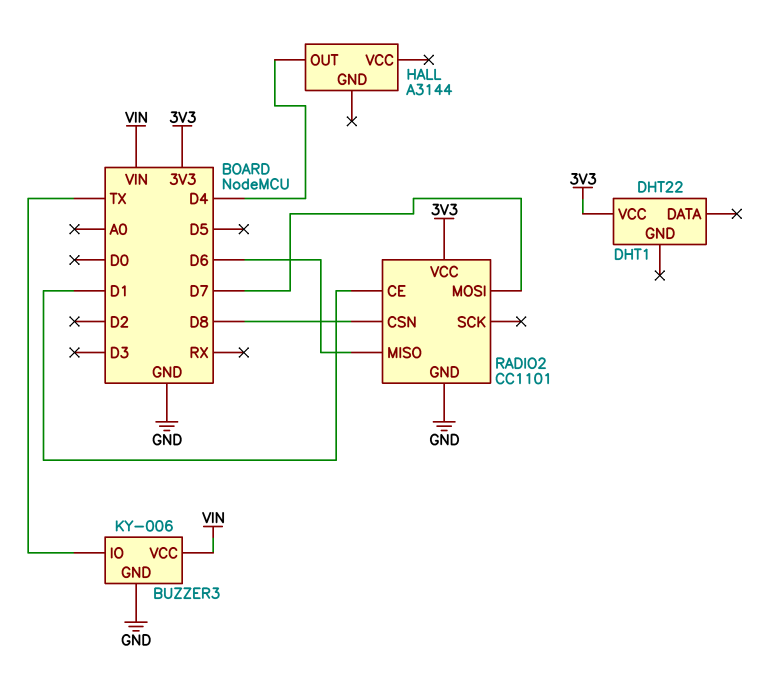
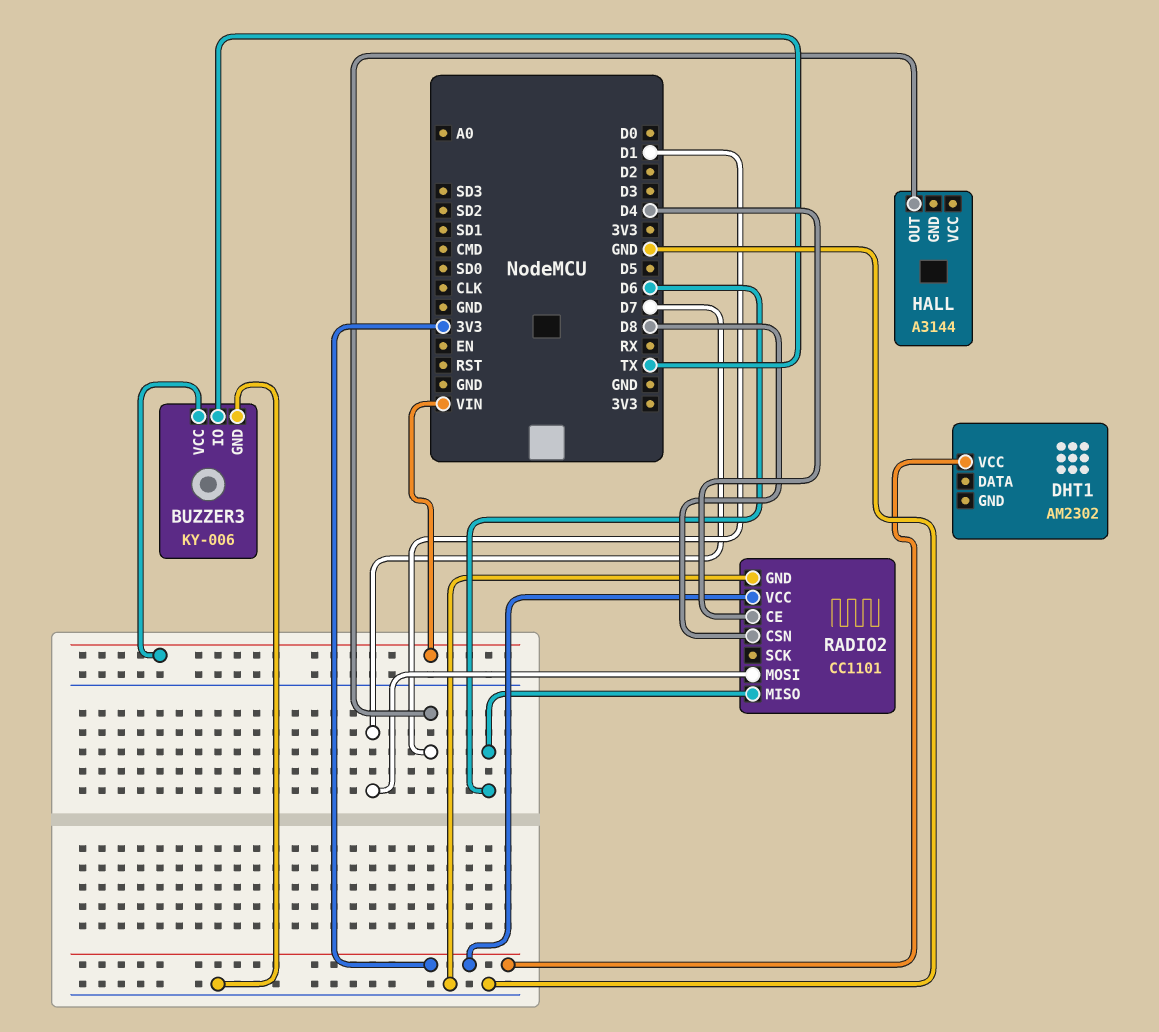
DHT1: DHT22 -> AM2302
HALL pin OUT: D4 -> D1
RADIO2 pin CE: D1 -> D4

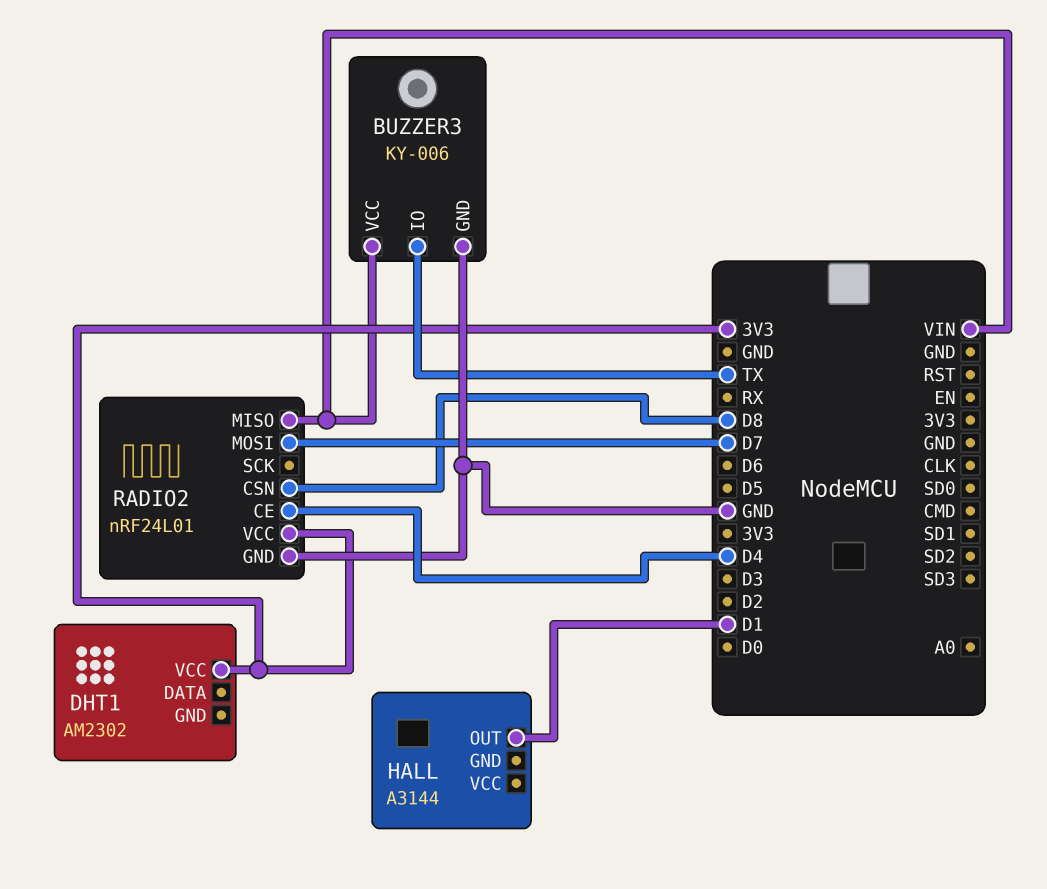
RADIO2: CC1101 -> nRF24L01
RADIO2 pin MISO: D6 -> VIN

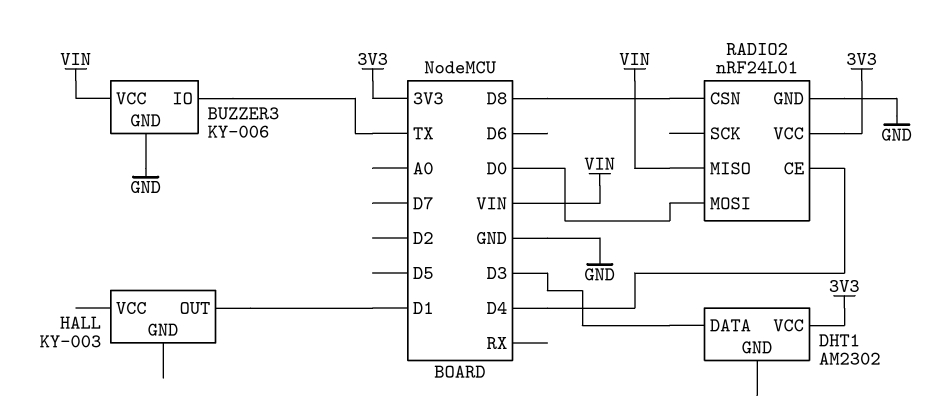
DHT1 pin DATA: none -> D3
HALL: A3144 -> KY-003
RADIO2 pin MOSI: D7 -> D0

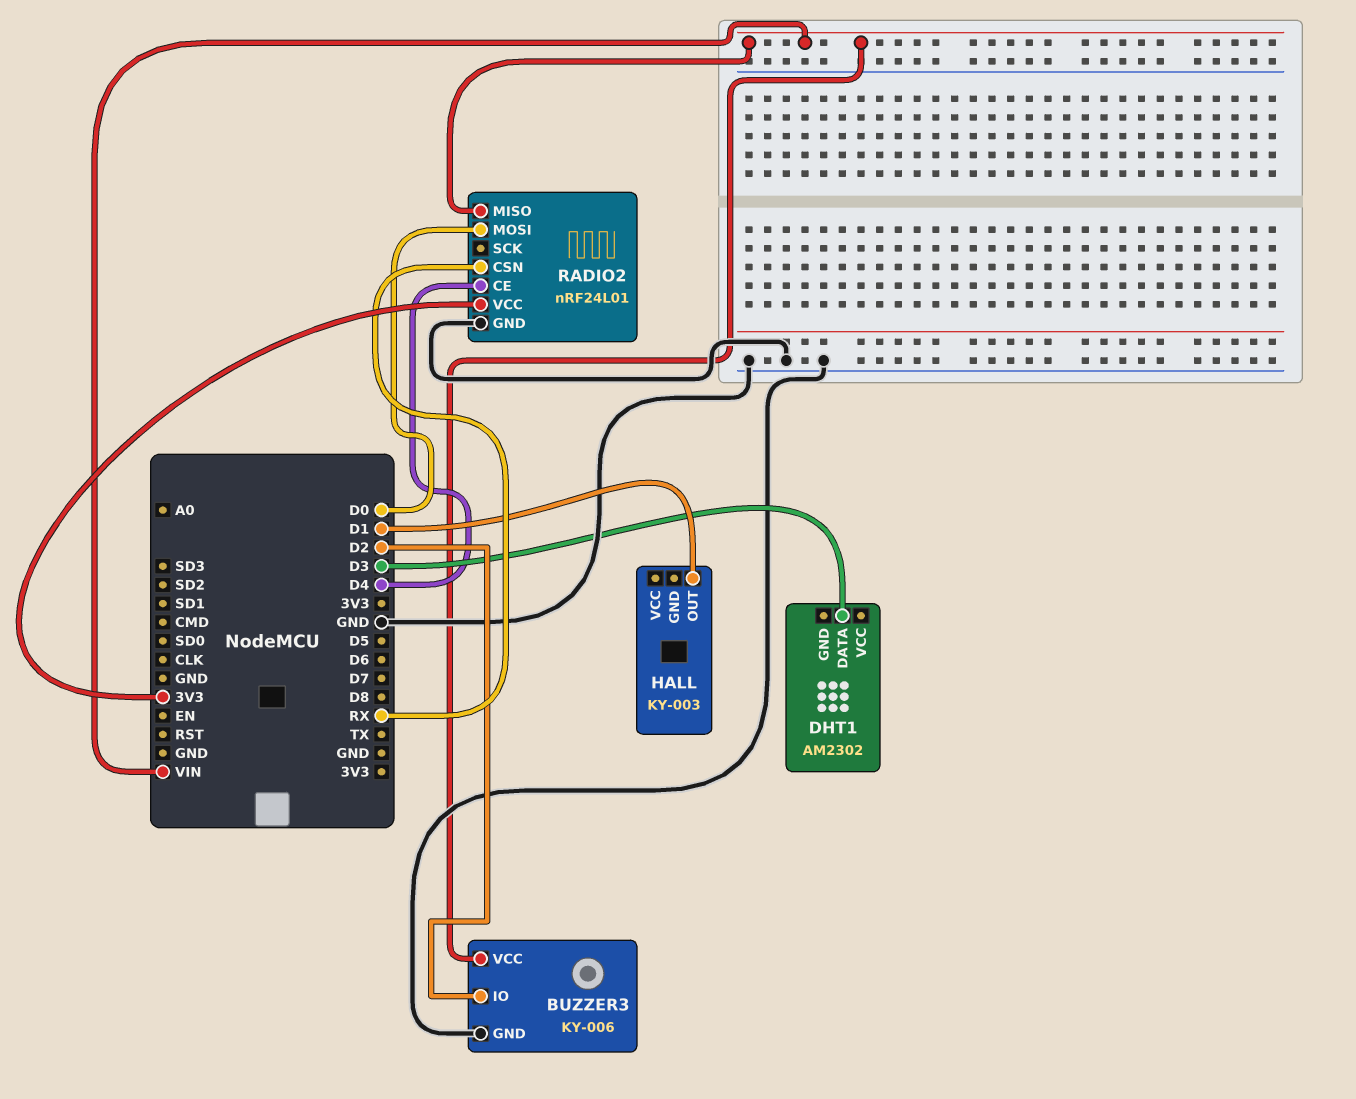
BUZZER3 pin IO: TX -> D2
DHT1 pin VCC: 3V3 -> none
RADIO2 pin CSN: D8 -> RX

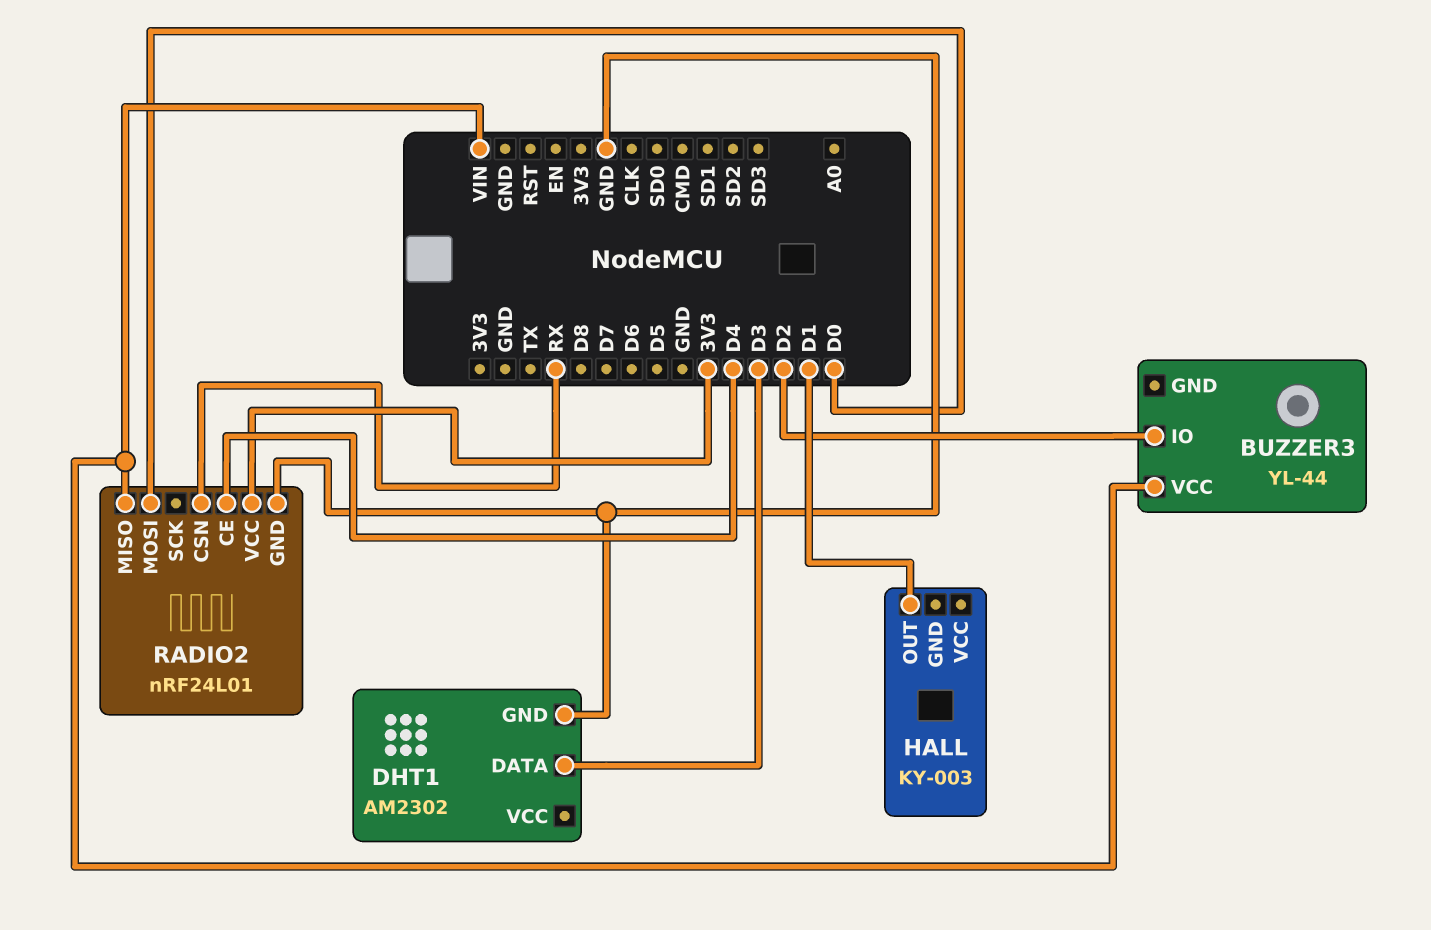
BUZZER3: KY-006 -> YL-44
BUZZER3 pin GND: GND -> none
DHT1 pin GND: none -> GND

